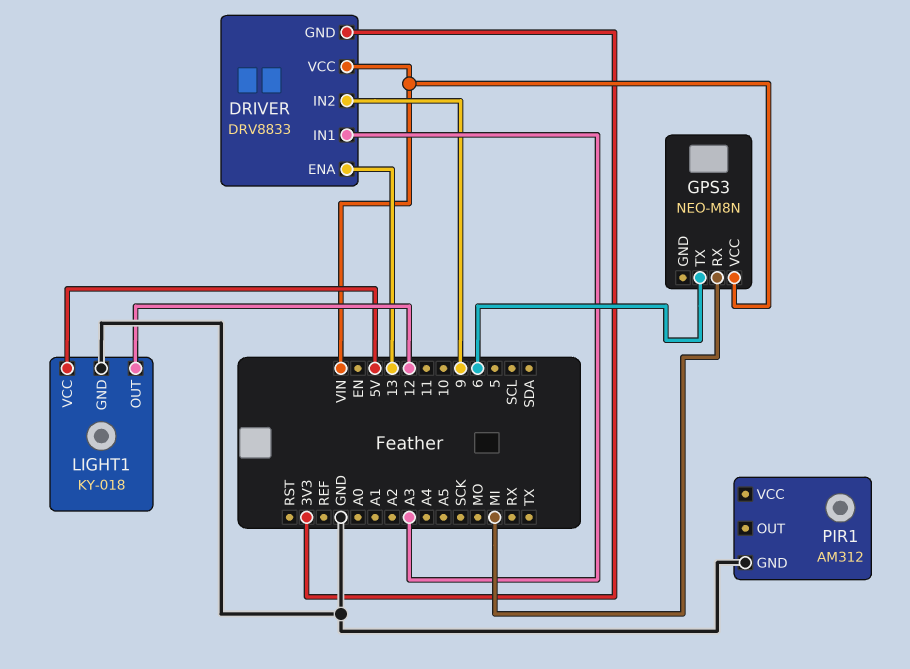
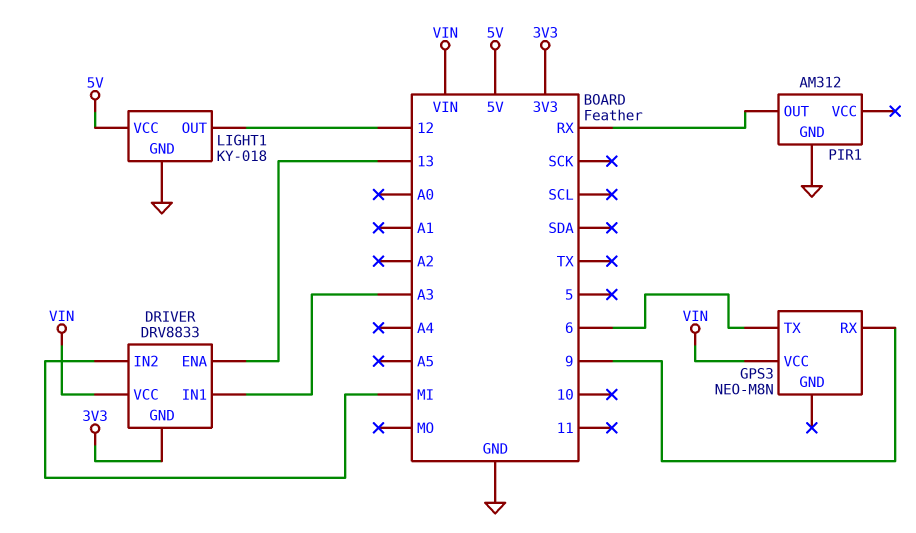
DRIVER pin IN2: 9 -> MI
GPS3 pin RX: MI -> 9
PIR1 pin OUT: none -> RX

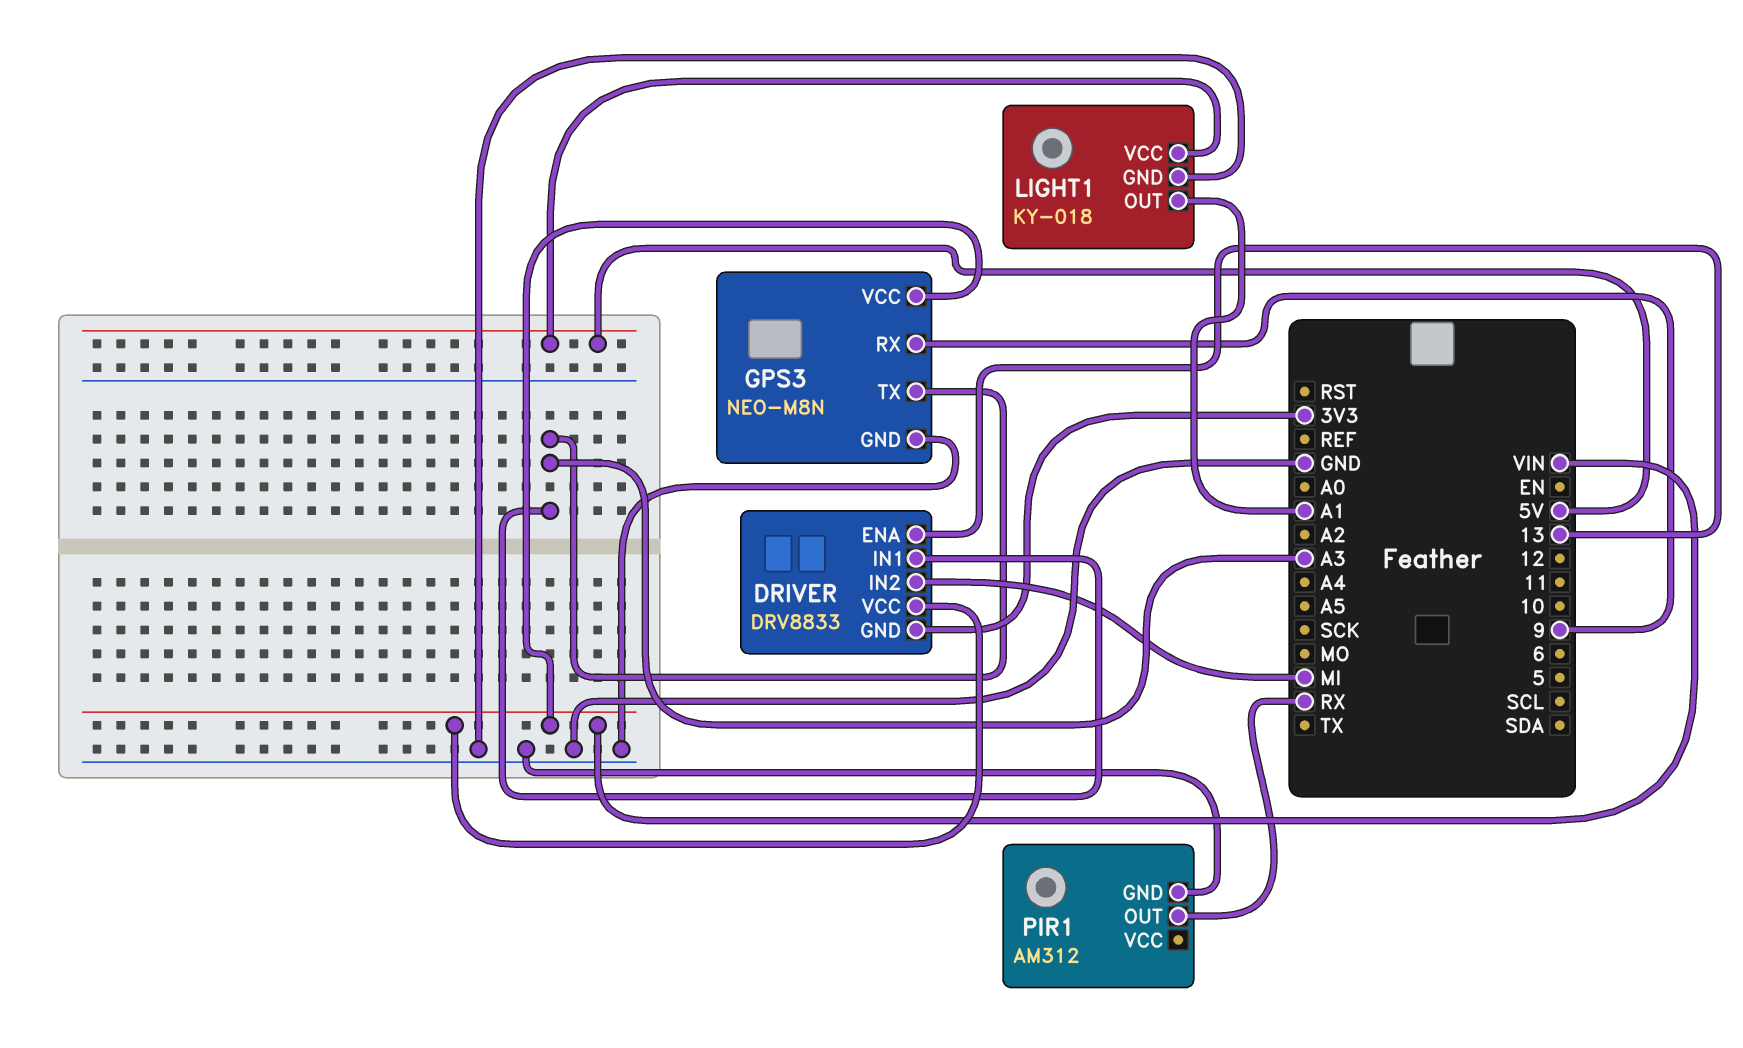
GPS3 pin GND: none -> GND
GPS3 pin TX: 6 -> A3
LIGHT1 pin OUT: 12 -> A1

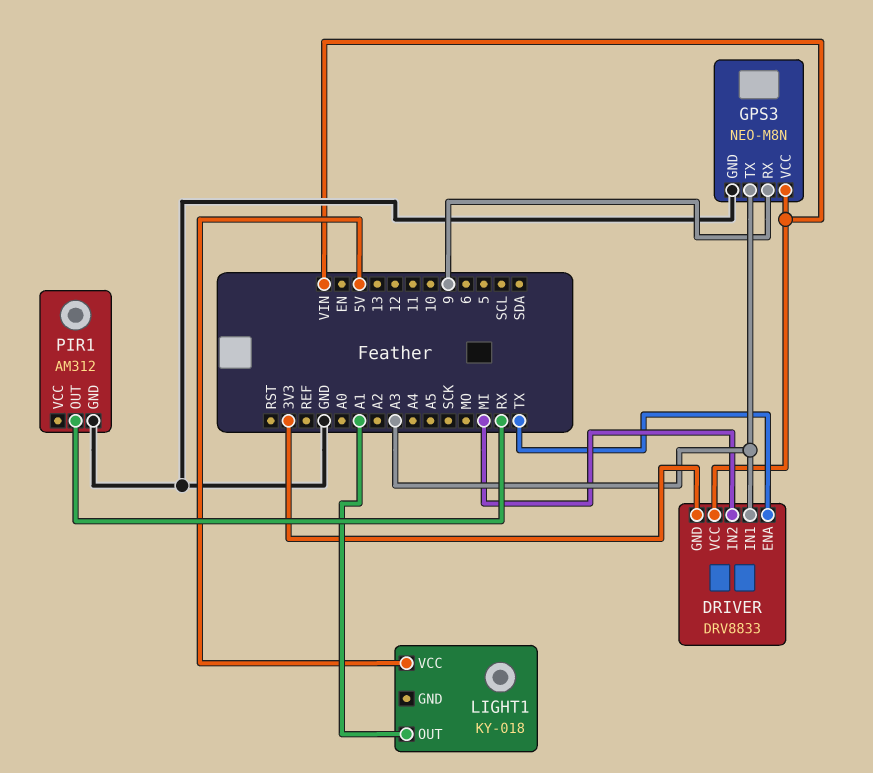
DRIVER pin ENA: 13 -> TX
LIGHT1 pin GND: GND -> none

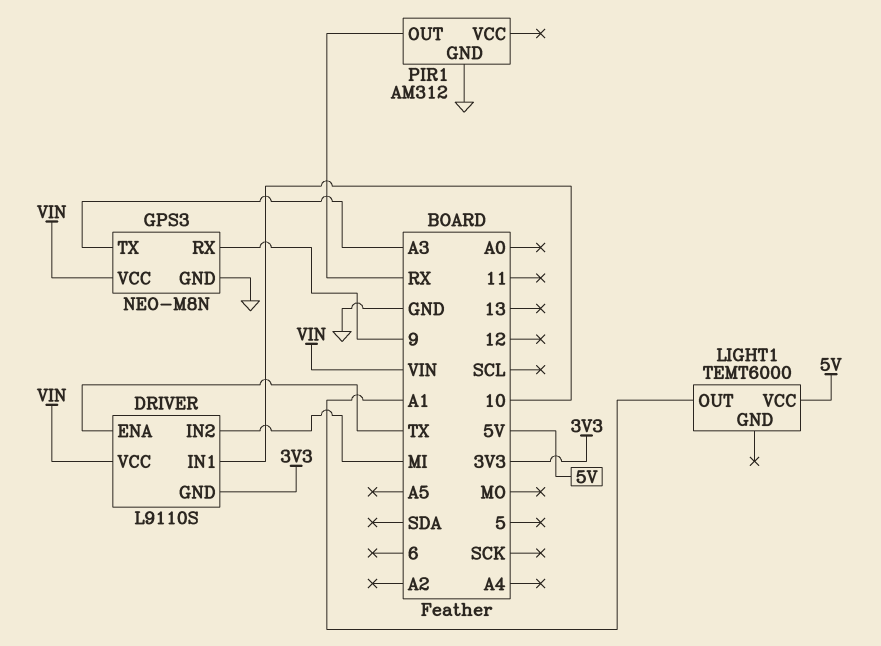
DRIVER: DRV8833 -> L9110S
DRIVER pin IN1: A3 -> 10
LIGHT1: KY-018 -> TEMT6000

